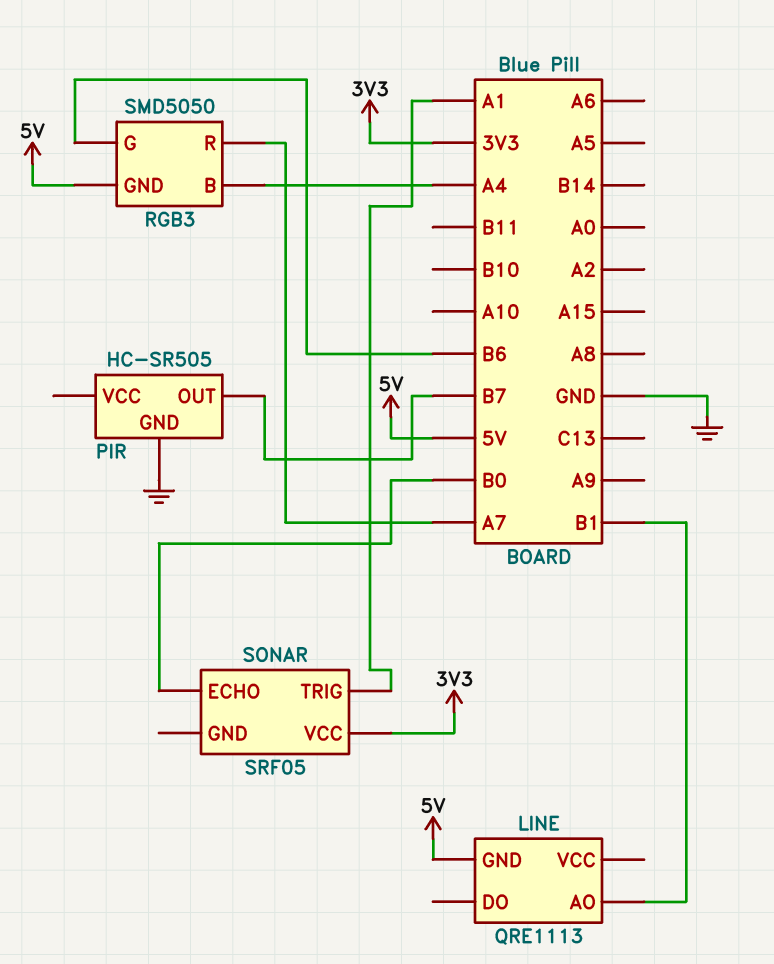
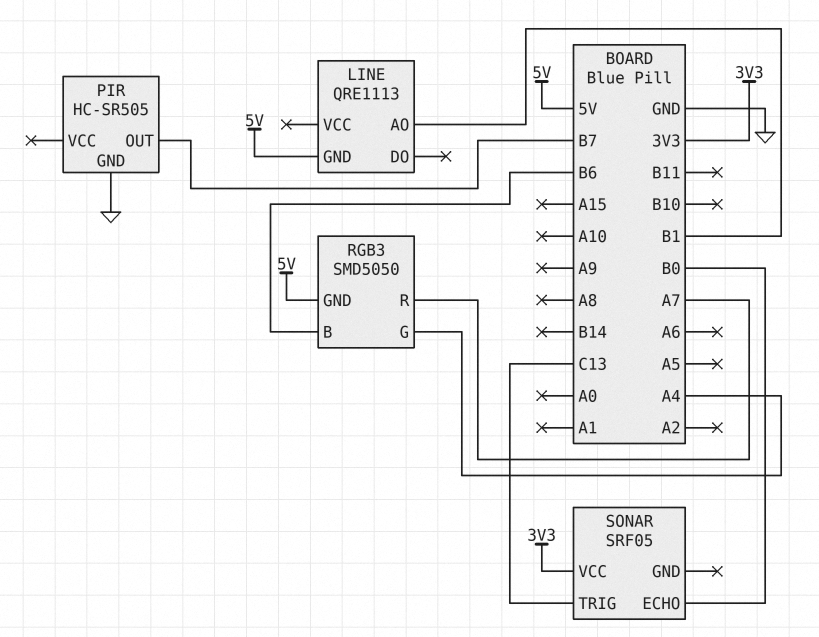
RGB3 pin B: A4 -> B6
RGB3 pin G: B6 -> A4
SONAR pin TRIG: A1 -> C13

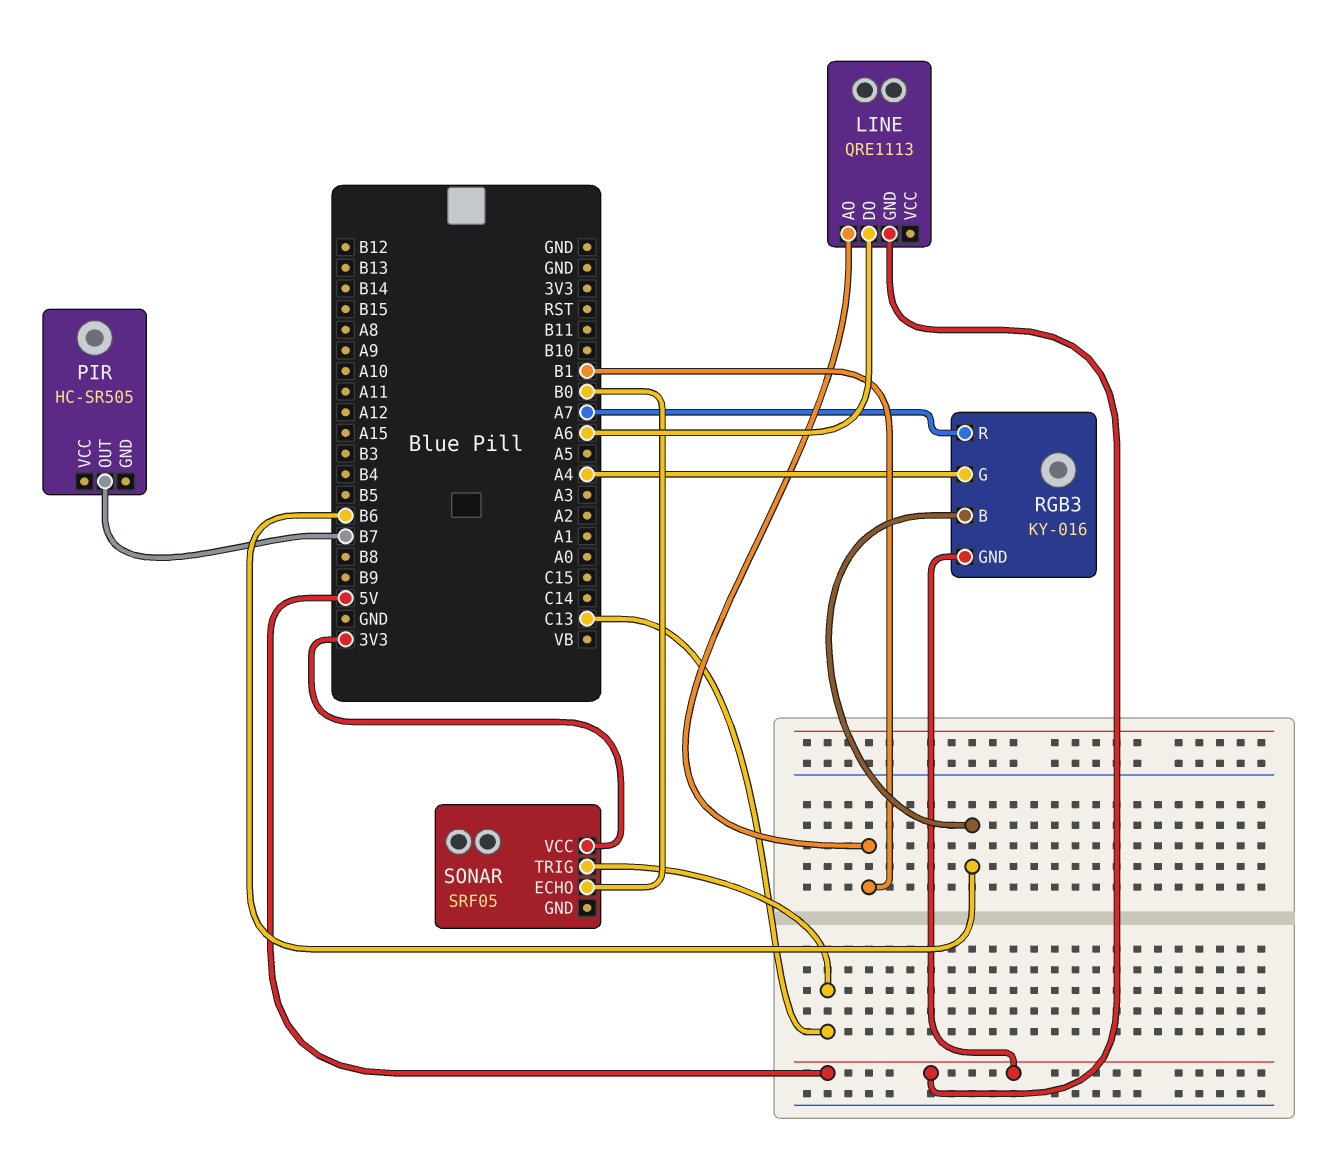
LINE pin DO: none -> A6
PIR pin GND: GND -> none
RGB3: SMD5050 -> KY-016

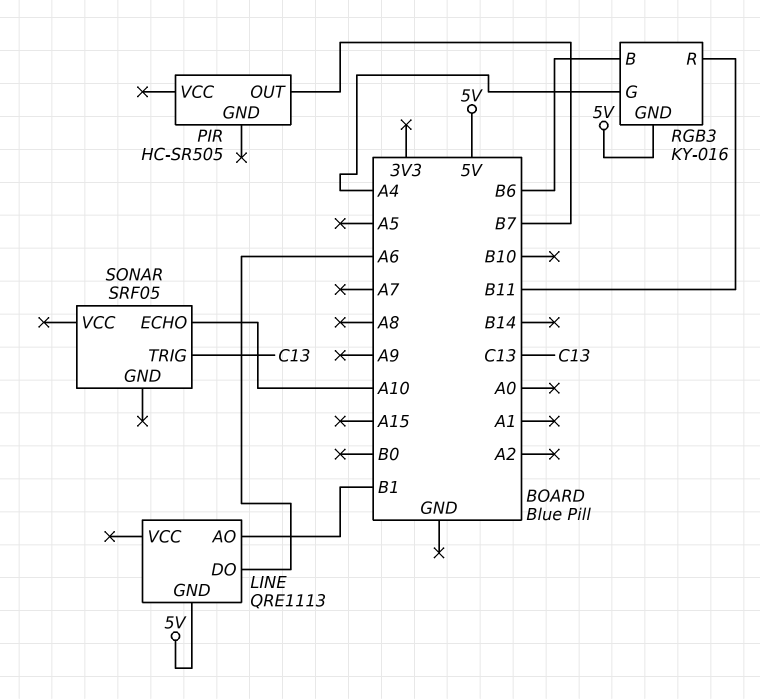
RGB3 pin R: A7 -> B11
SONAR pin ECHO: B0 -> A10
SONAR pin VCC: 3V3 -> none

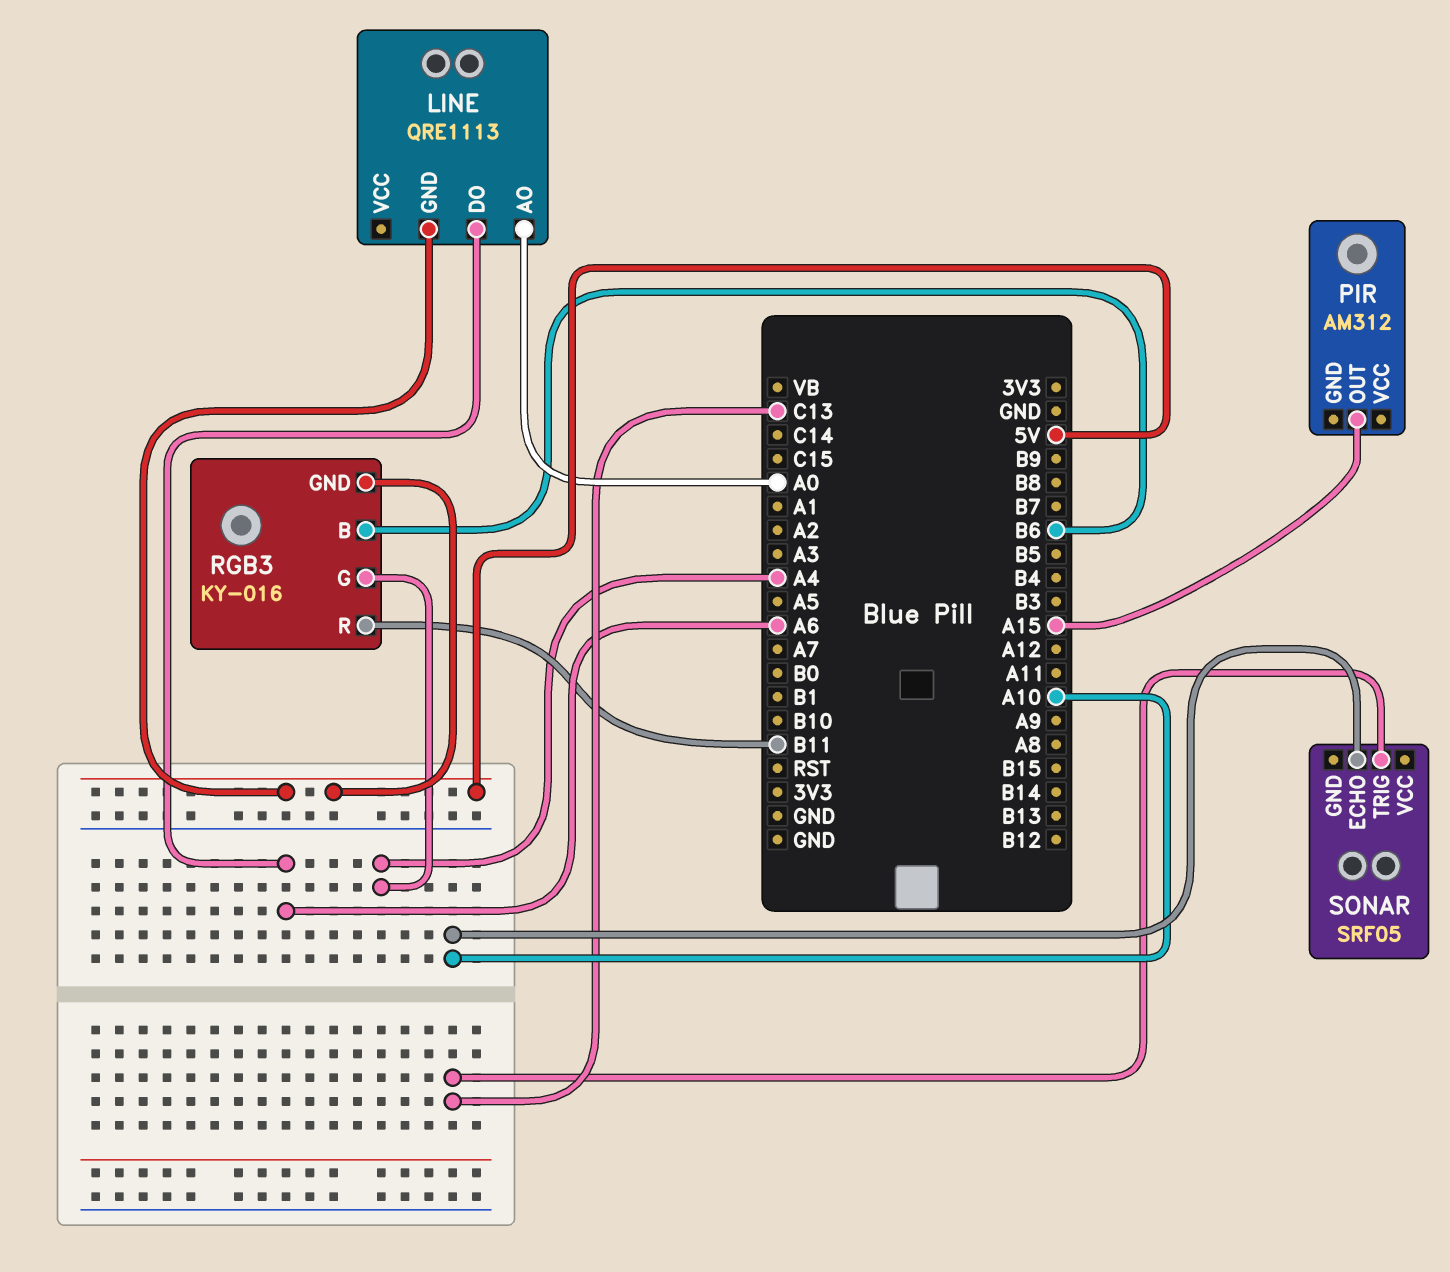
LINE pin AO: B1 -> A0
PIR: HC-SR505 -> AM312
PIR pin OUT: B7 -> A15

